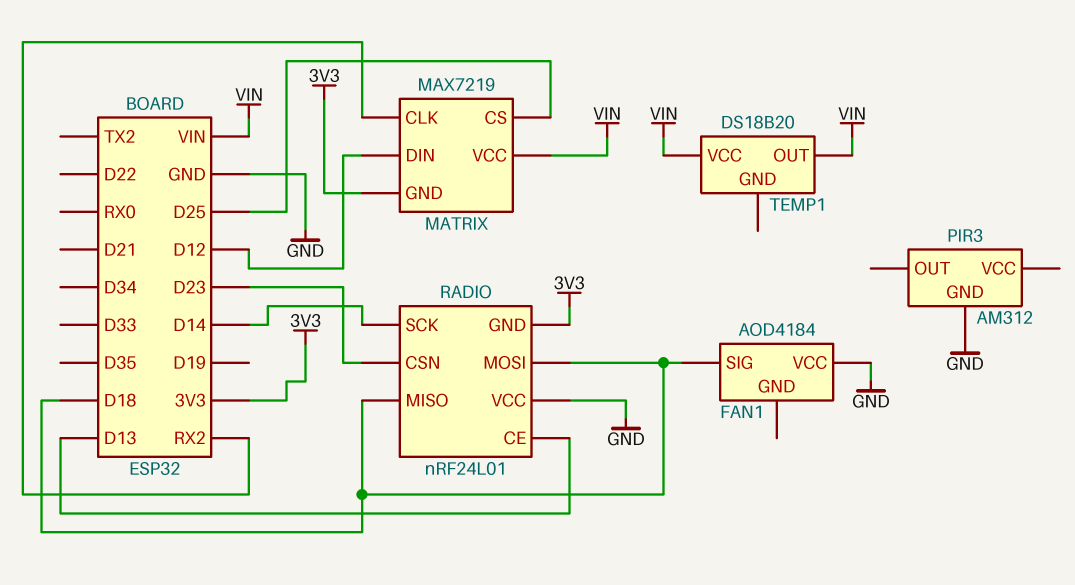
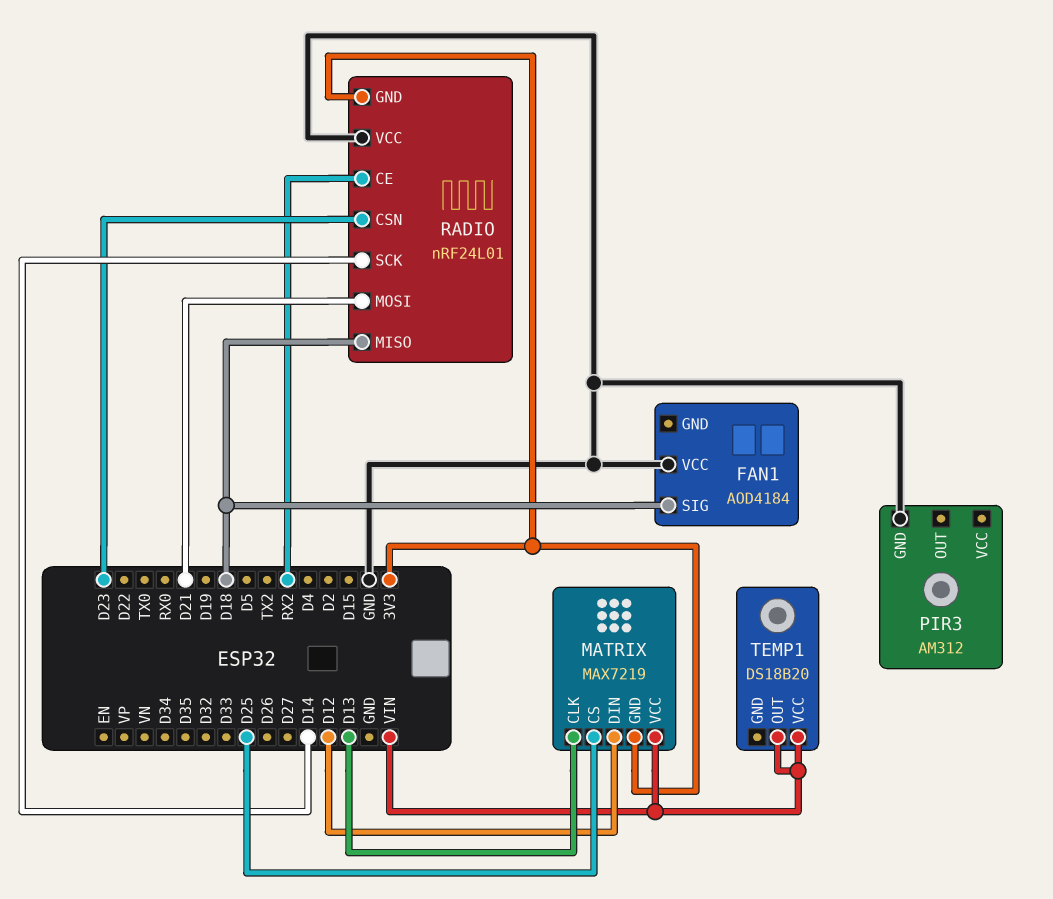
MATRIX pin CLK: RX2 -> D13
RADIO pin CE: D13 -> RX2
RADIO pin MOSI: D18 -> D21

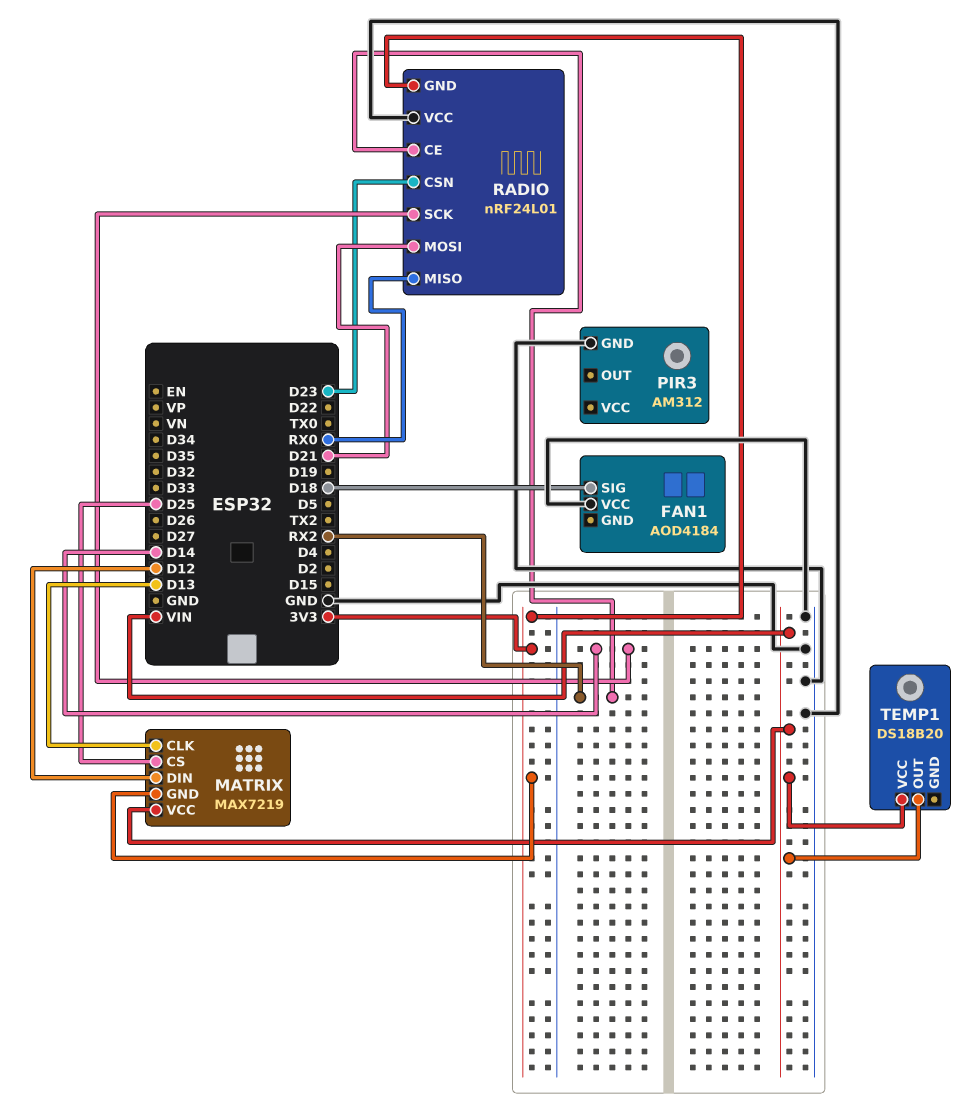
RADIO pin MISO: D18 -> RX0

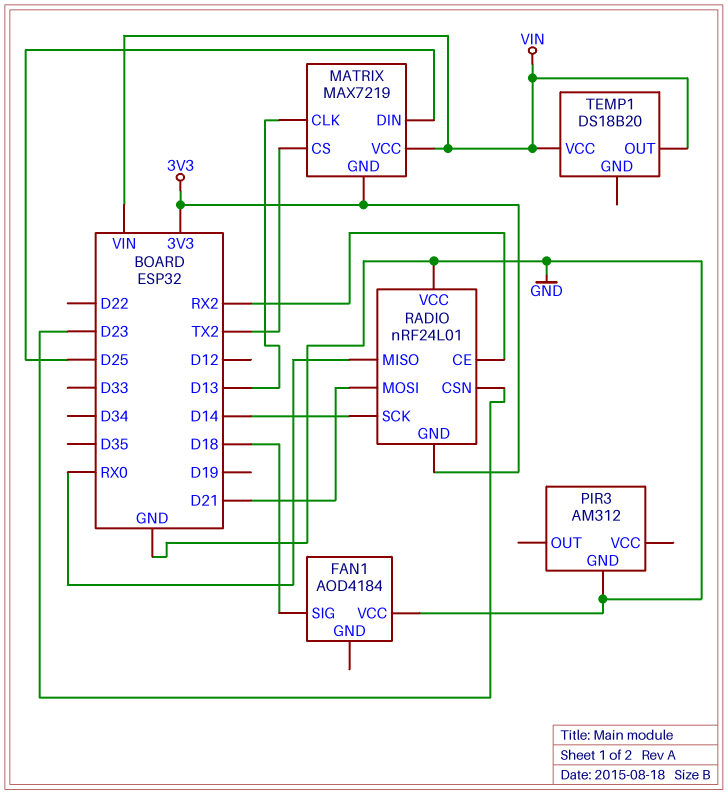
MATRIX pin CS: D25 -> TX2
MATRIX pin DIN: D12 -> D25

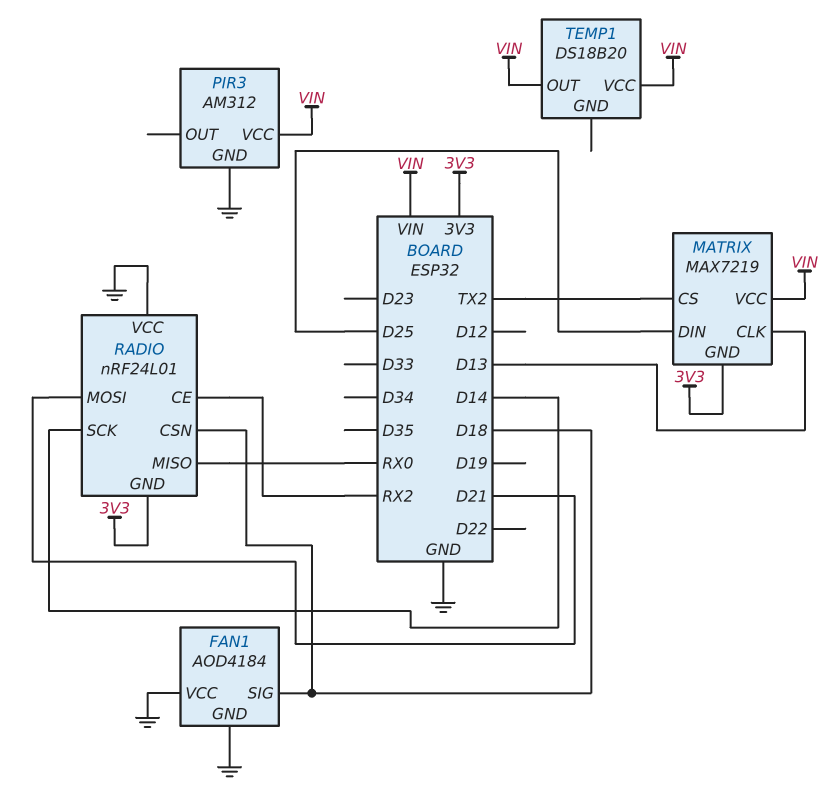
FAN1 pin GND: none -> GND
PIR3 pin VCC: none -> VIN
RADIO pin CSN: D23 -> D18

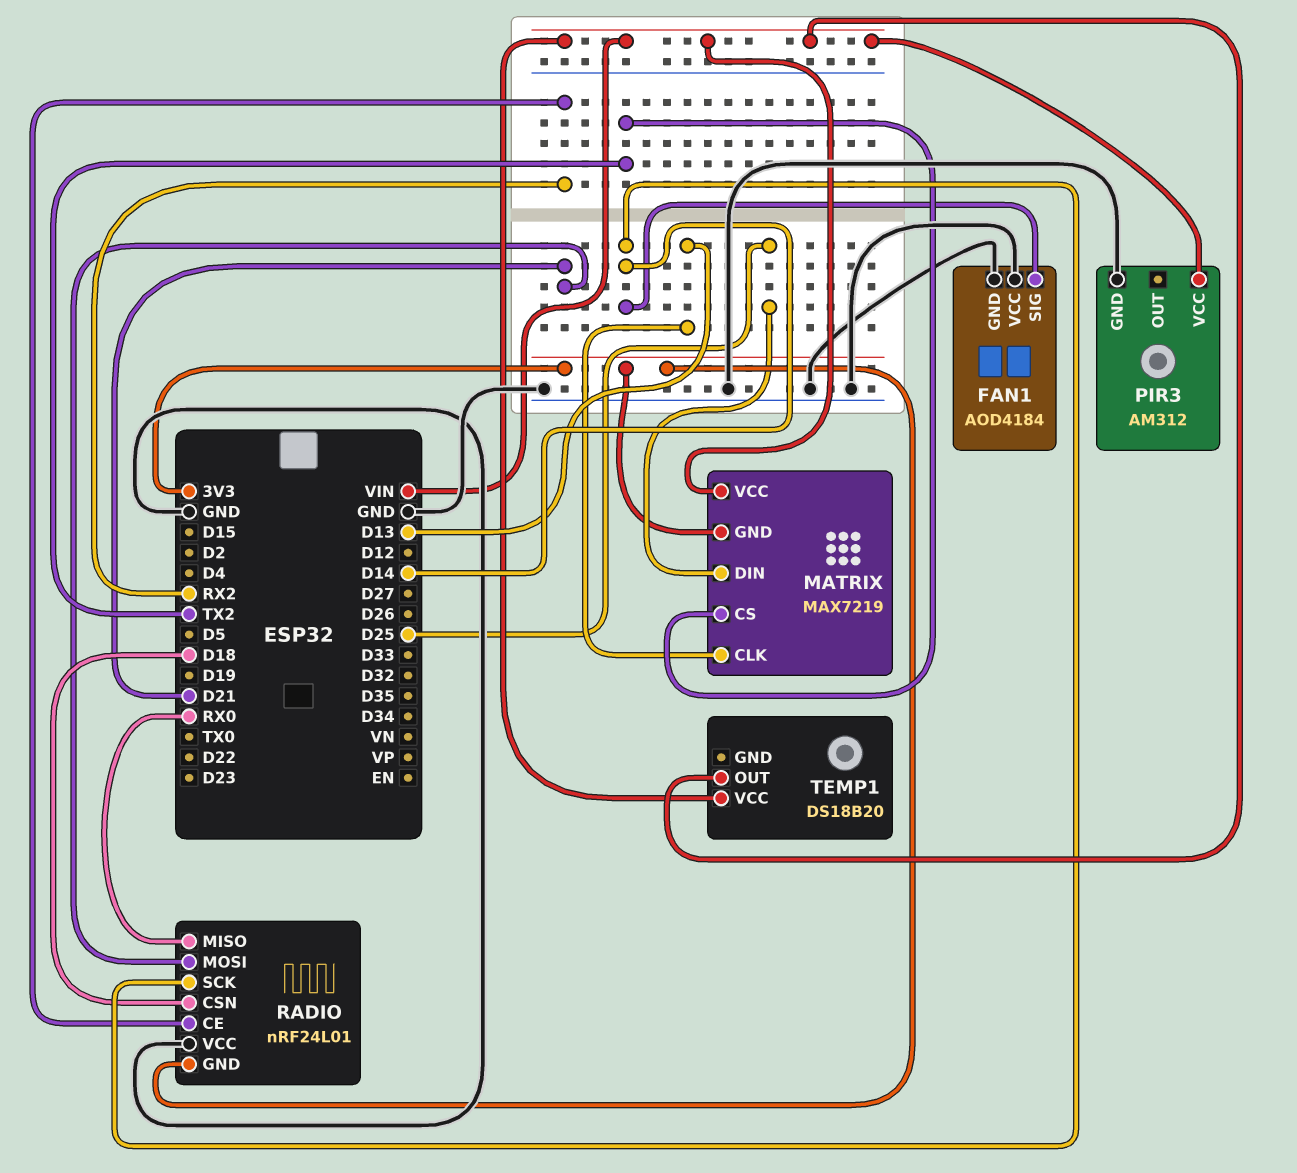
FAN1 pin SIG: D18 -> D14

